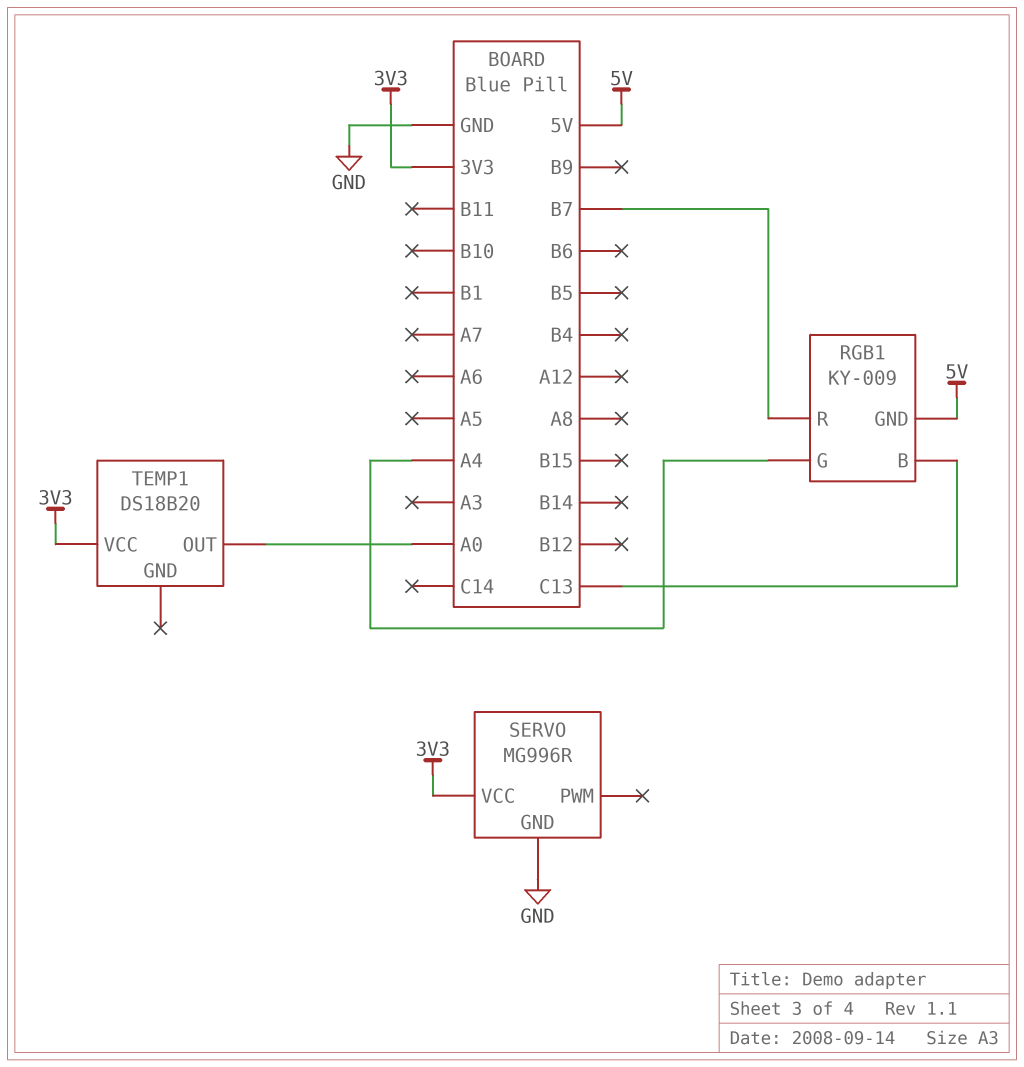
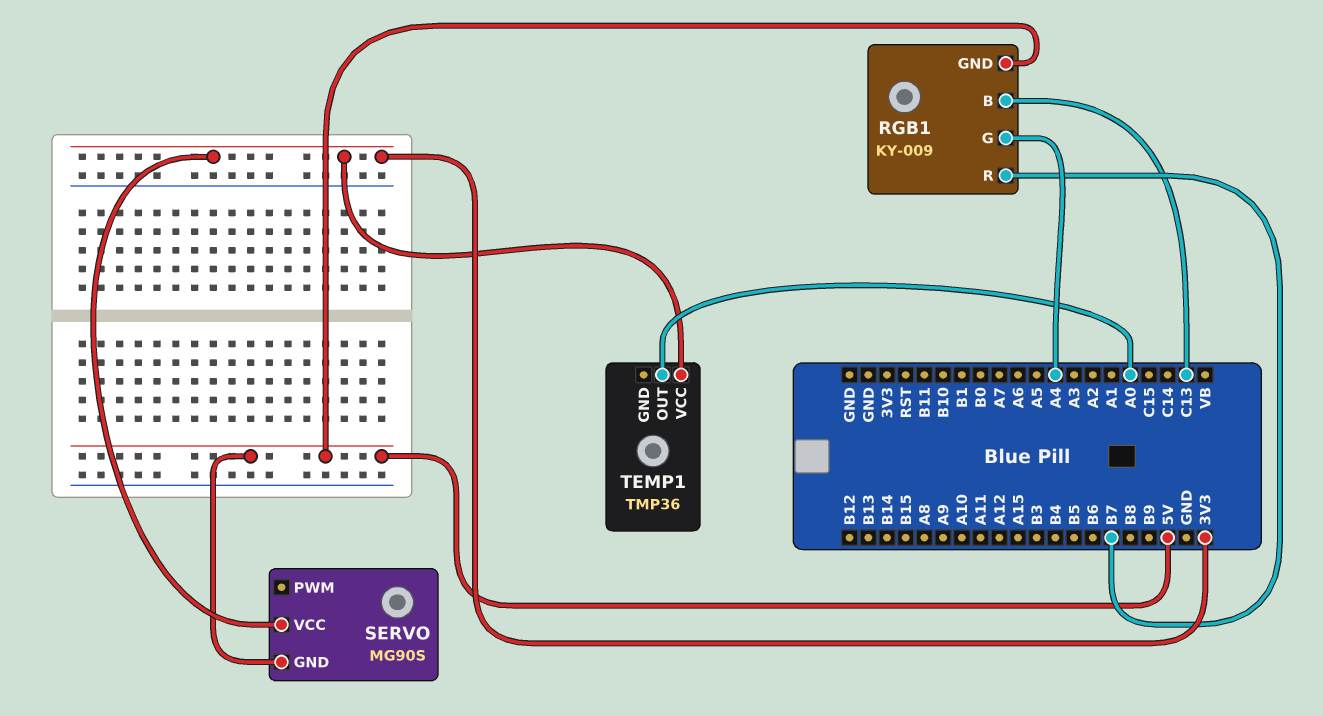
SERVO: MG996R -> MG90S
SERVO pin GND: GND -> 5V
TEMP1: DS18B20 -> TMP36

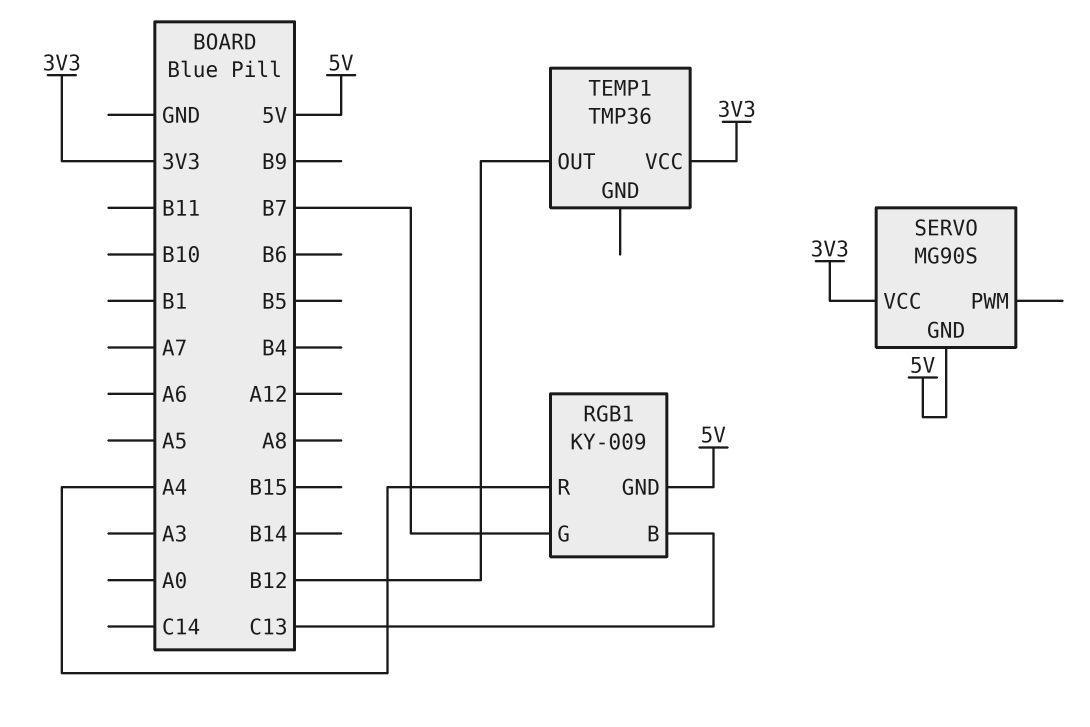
RGB1 pin G: A4 -> B7
RGB1 pin R: B7 -> A4
TEMP1 pin OUT: A0 -> B12

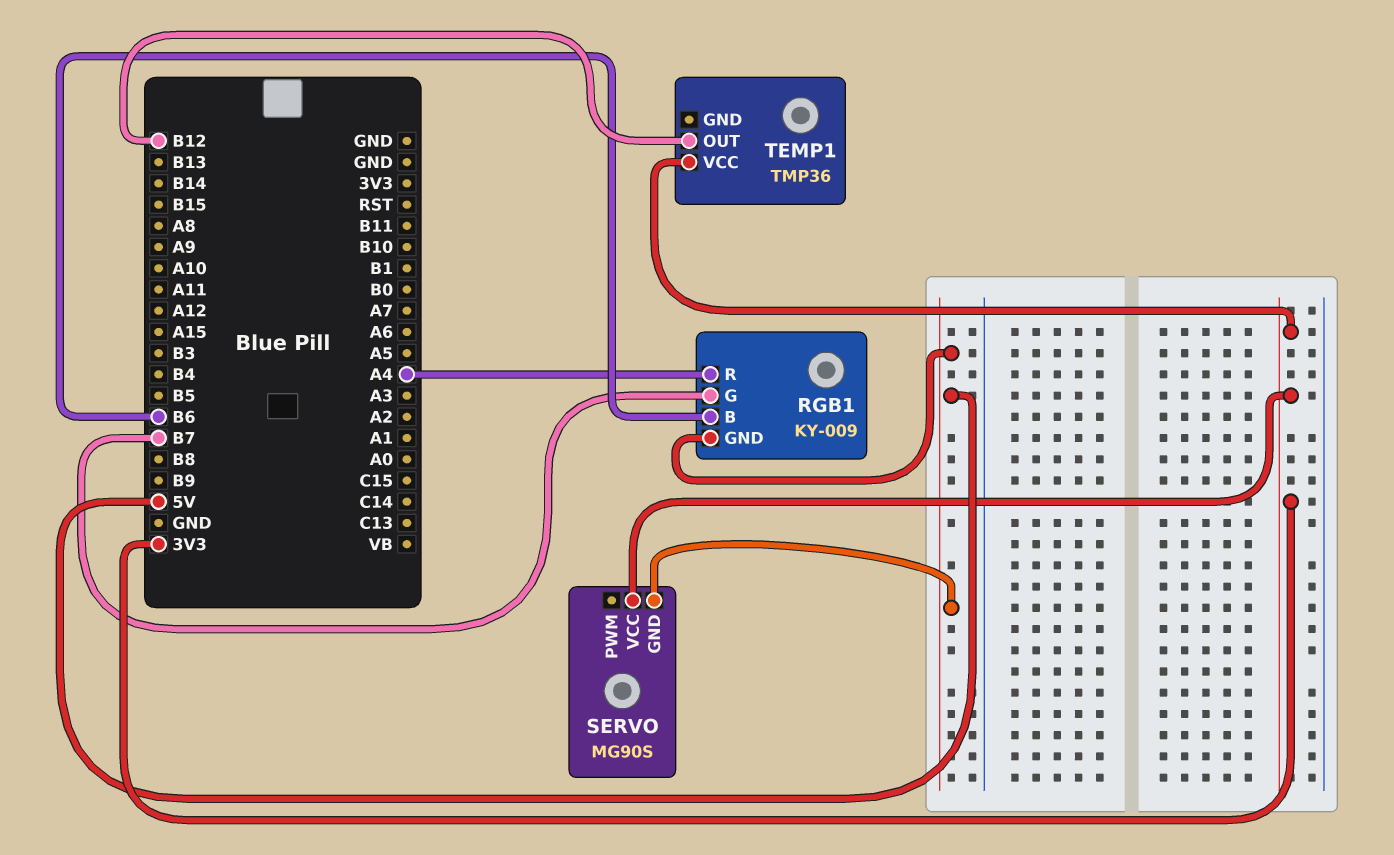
RGB1 pin B: C13 -> B6

